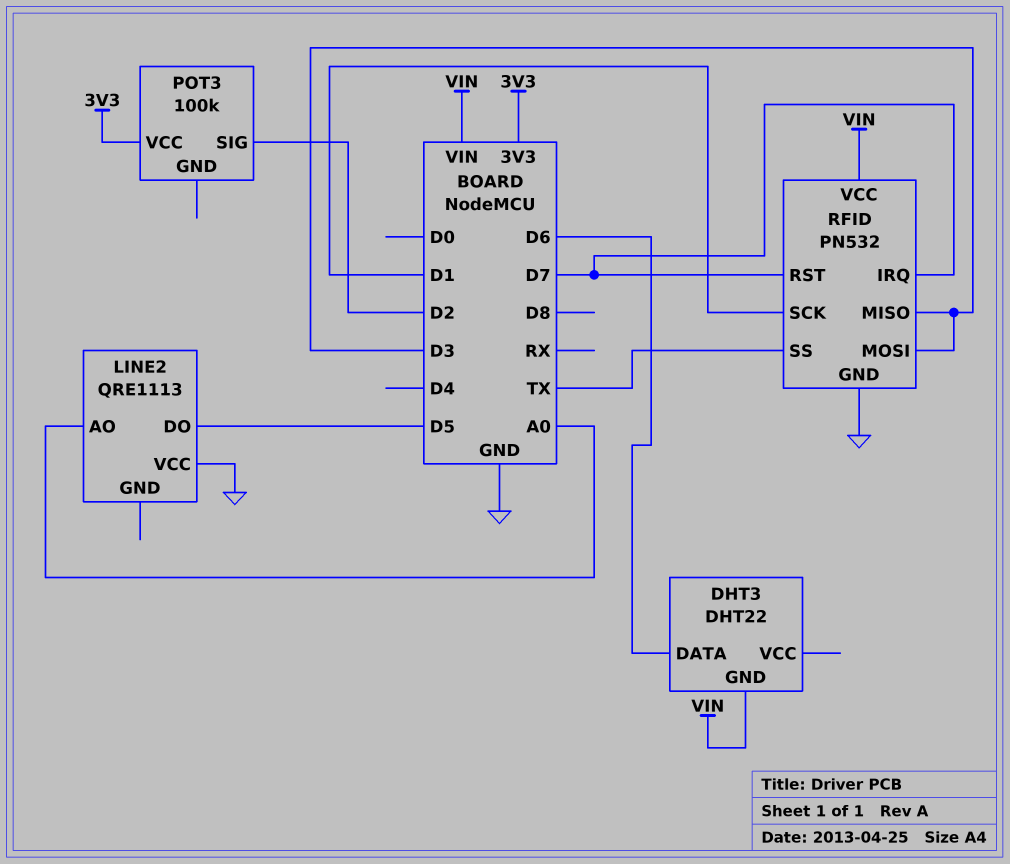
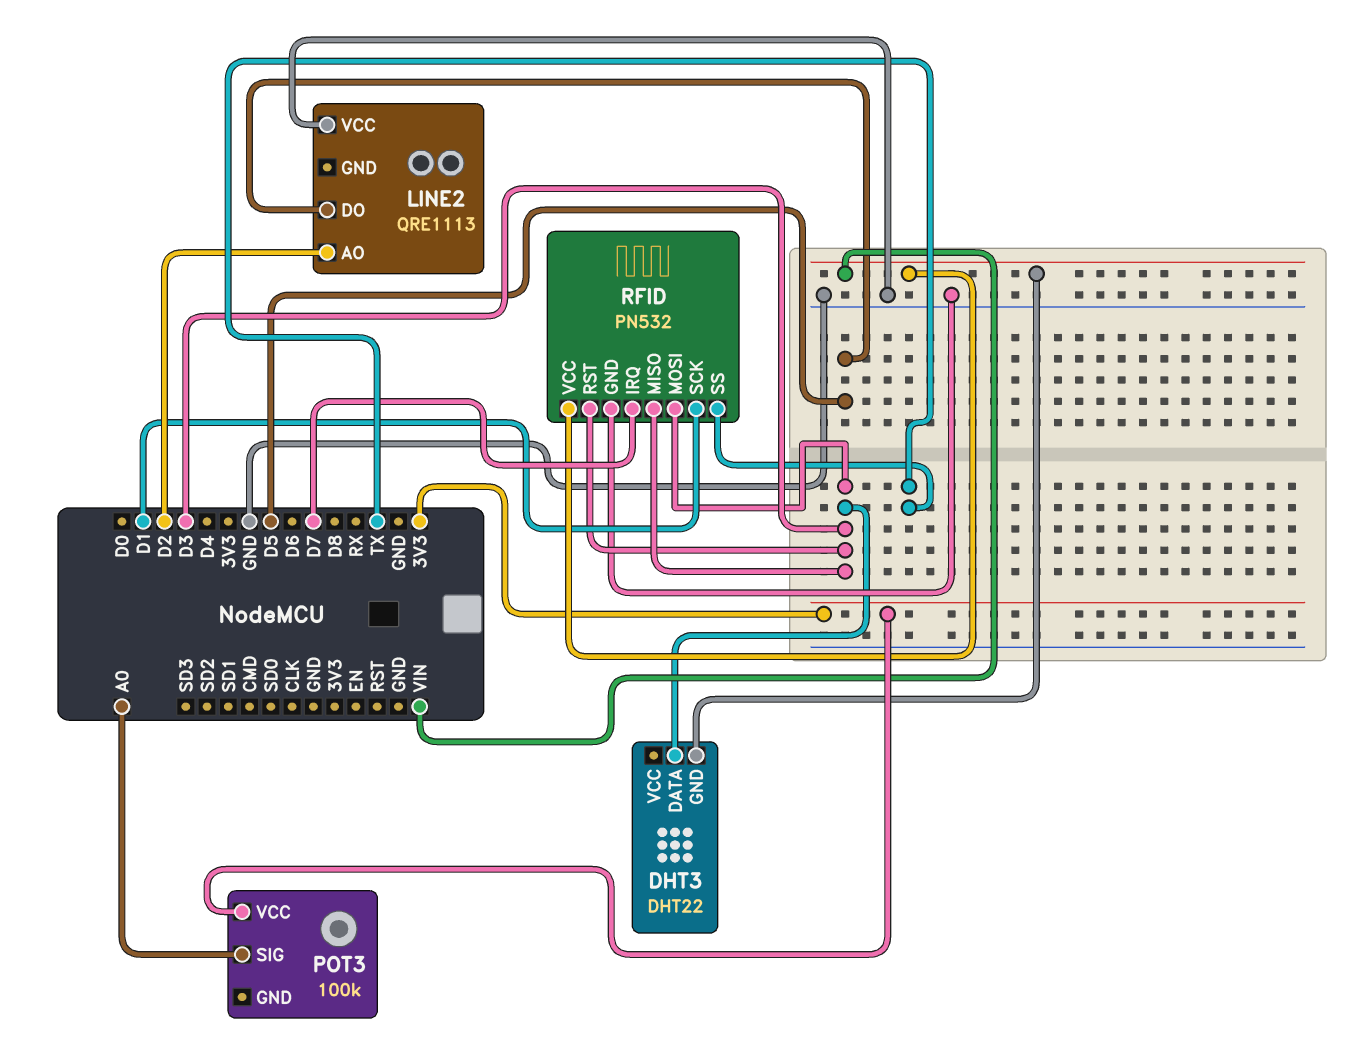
DHT3 pin DATA: D6 -> D3
LINE2 pin AO: A0 -> D2
POT3 pin SIG: D2 -> A0
RFID pin RST: D7 -> D3

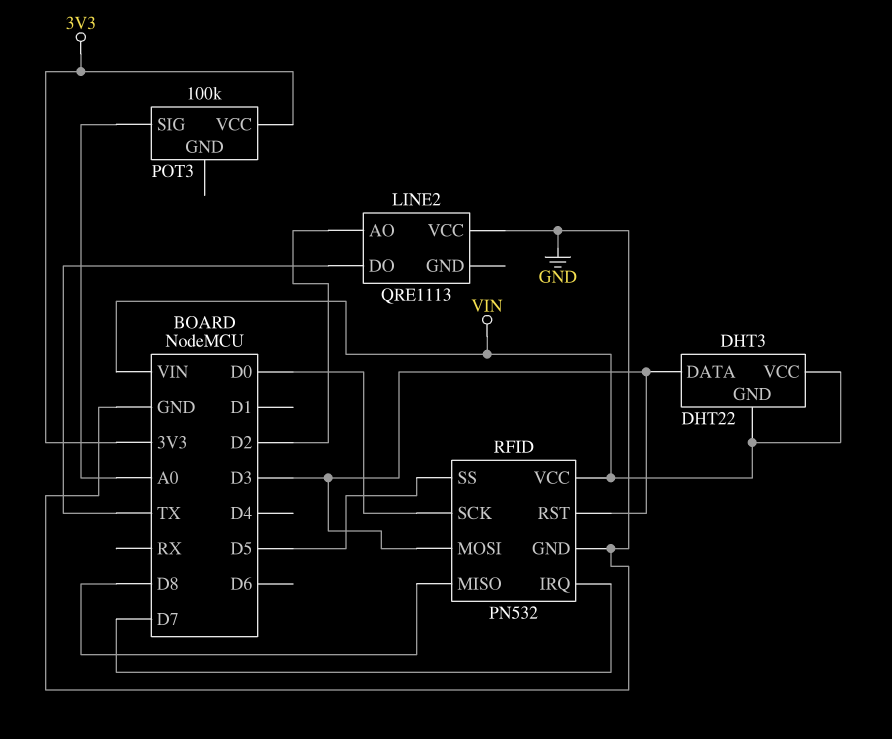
DHT3 pin VCC: none -> VIN
LINE2 pin DO: D5 -> TX
RFID pin MISO: D3 -> D8
RFID pin SCK: D1 -> D0
RFID pin SS: TX -> D5

